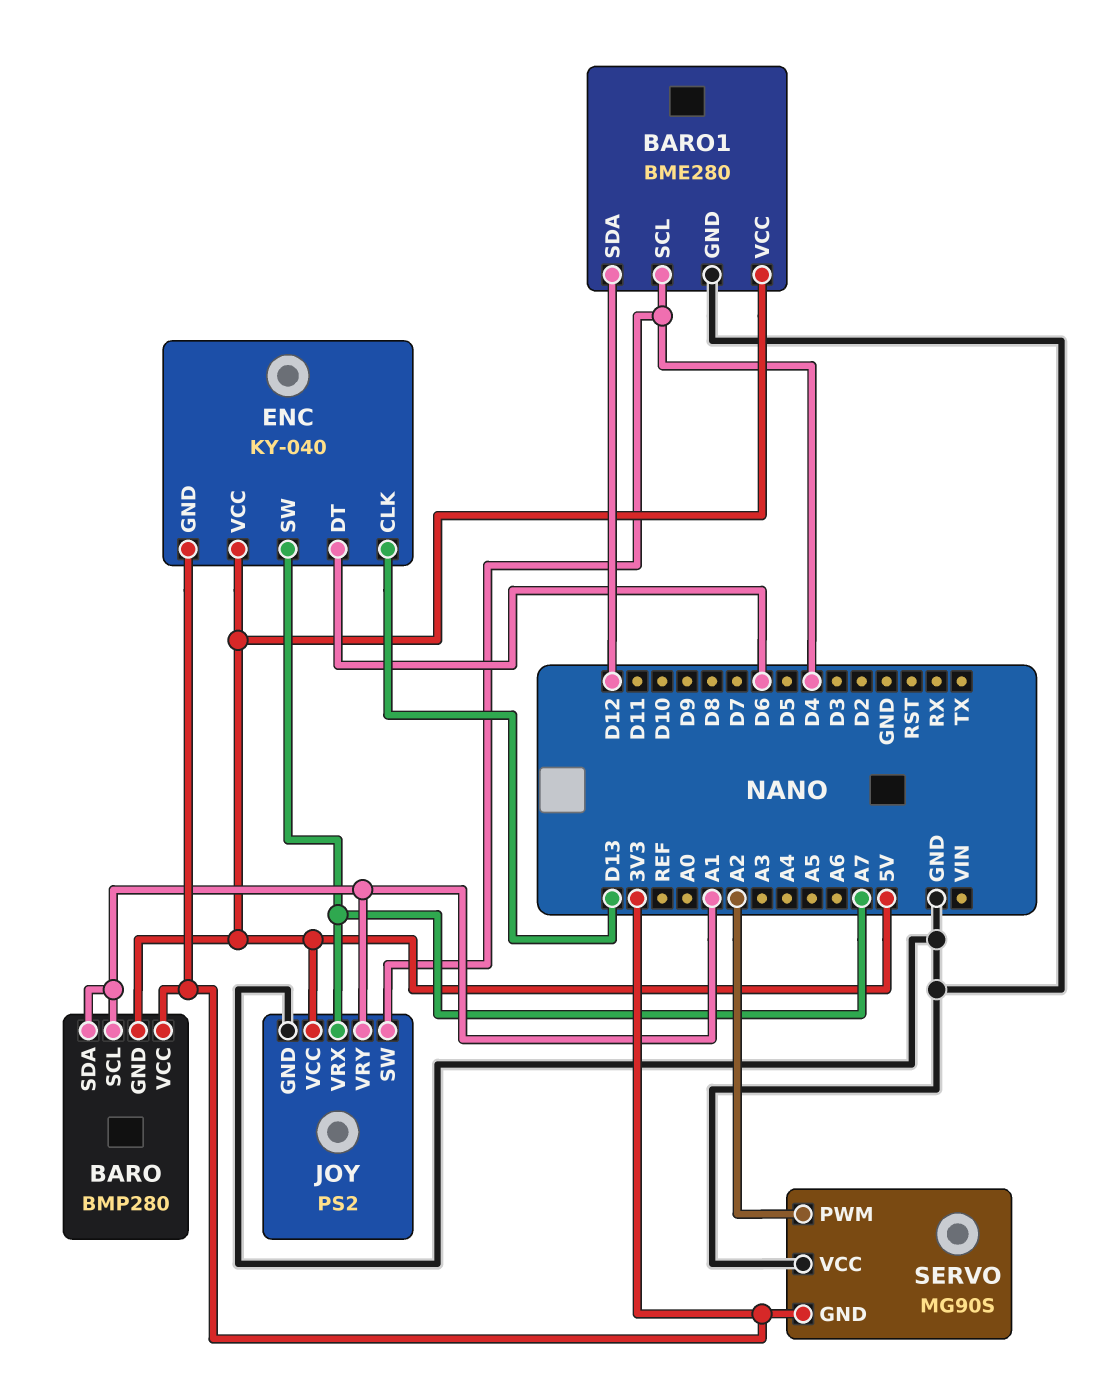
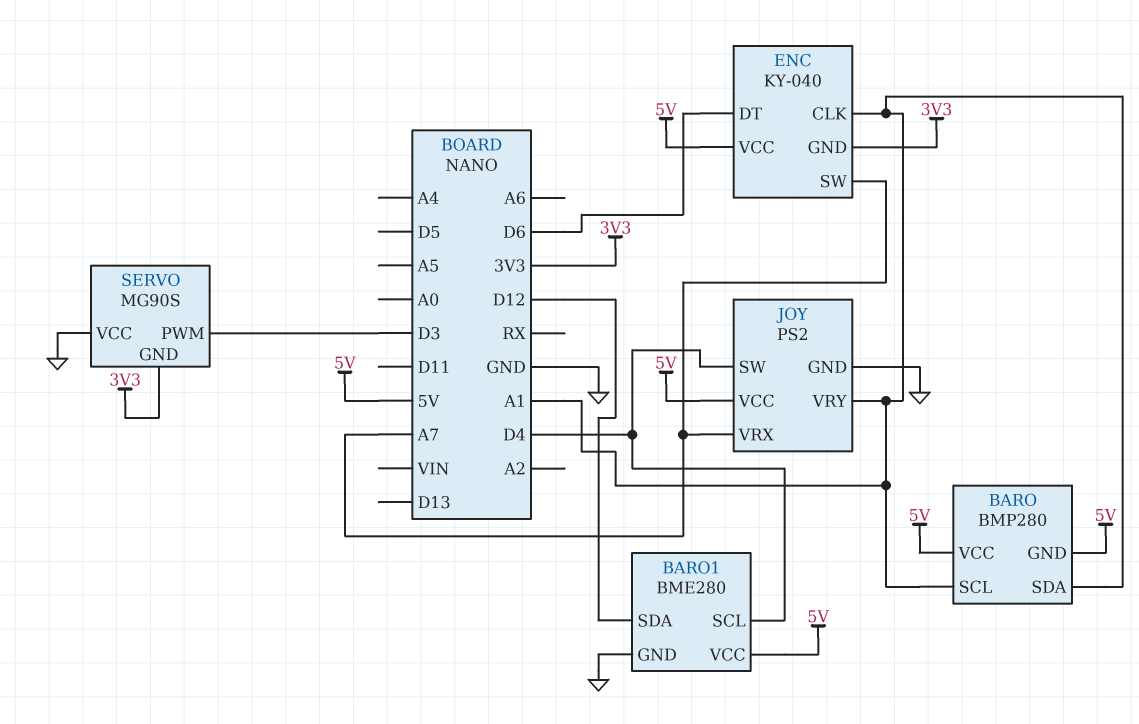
BARO pin VCC: 3V3 -> 5V
ENC pin CLK: D13 -> A1
SERVO pin PWM: A2 -> D3

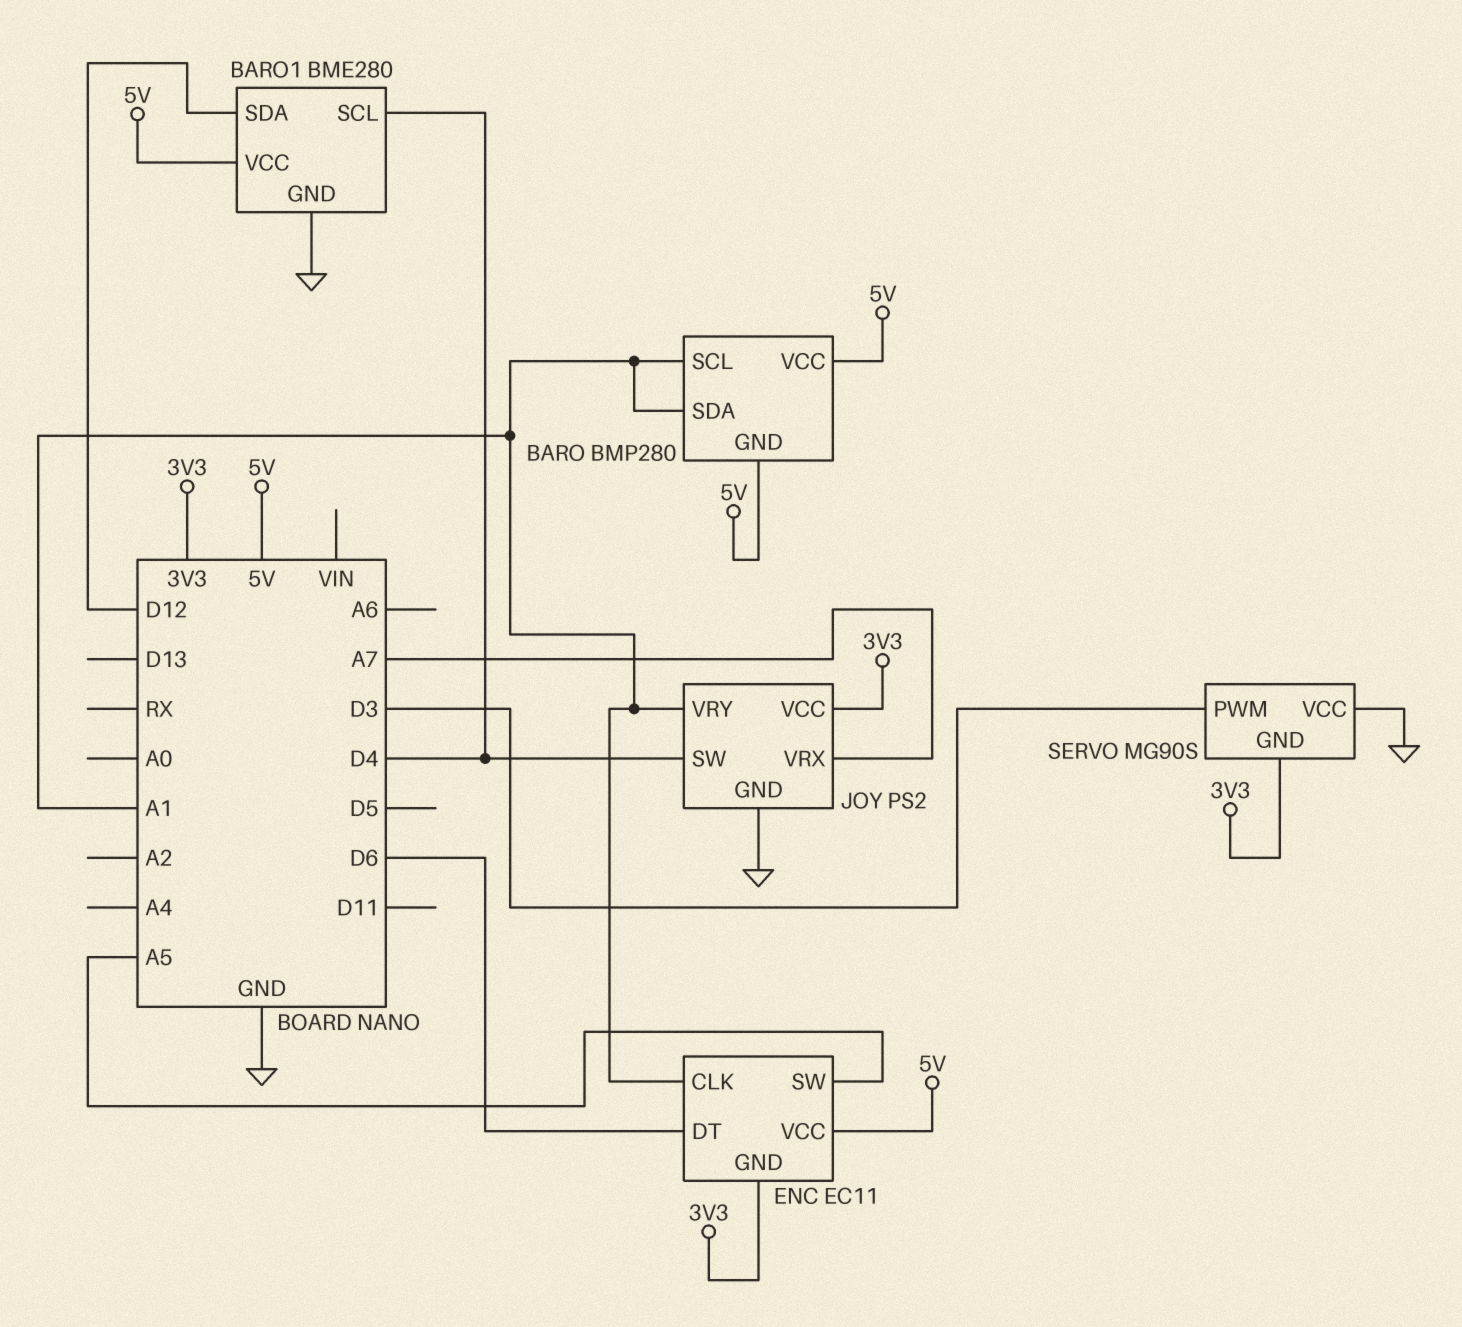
ENC: KY-040 -> EC11
ENC pin SW: A7 -> A5
JOY pin VCC: 5V -> 3V3

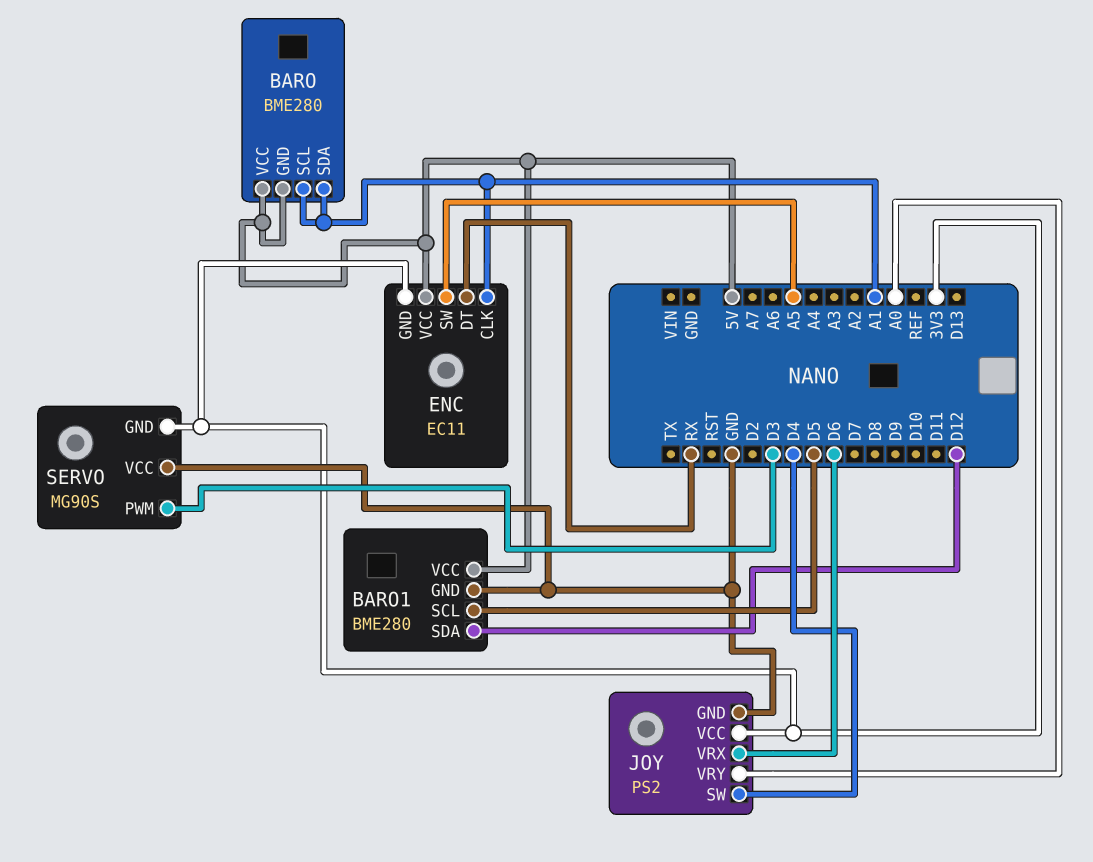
BARO: BMP280 -> BME280
BARO1 pin SCL: D4 -> D5
ENC pin DT: D6 -> RX
JOY pin VRX: A7 -> D6
JOY pin VRY: A1 -> A0

